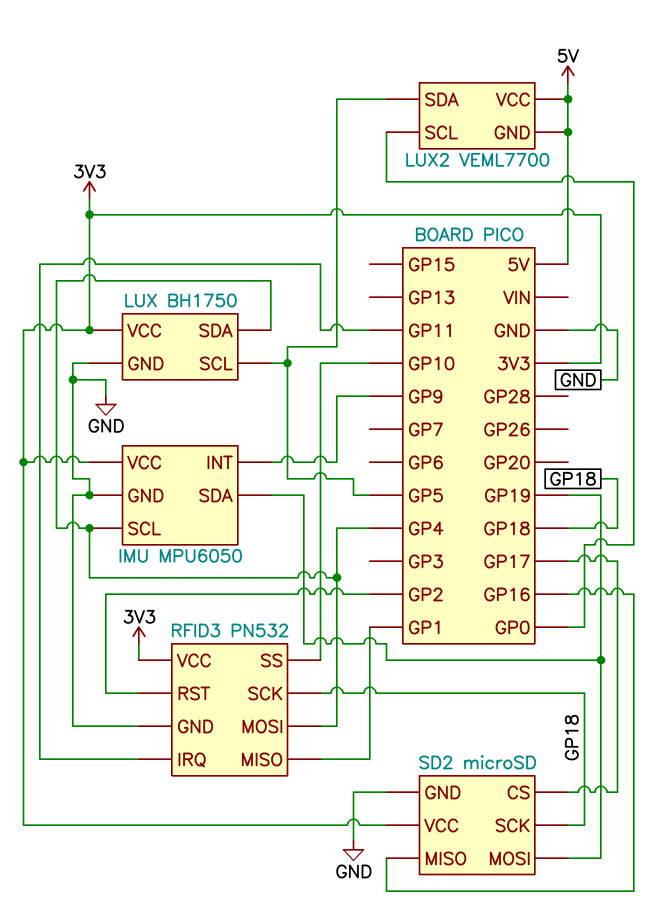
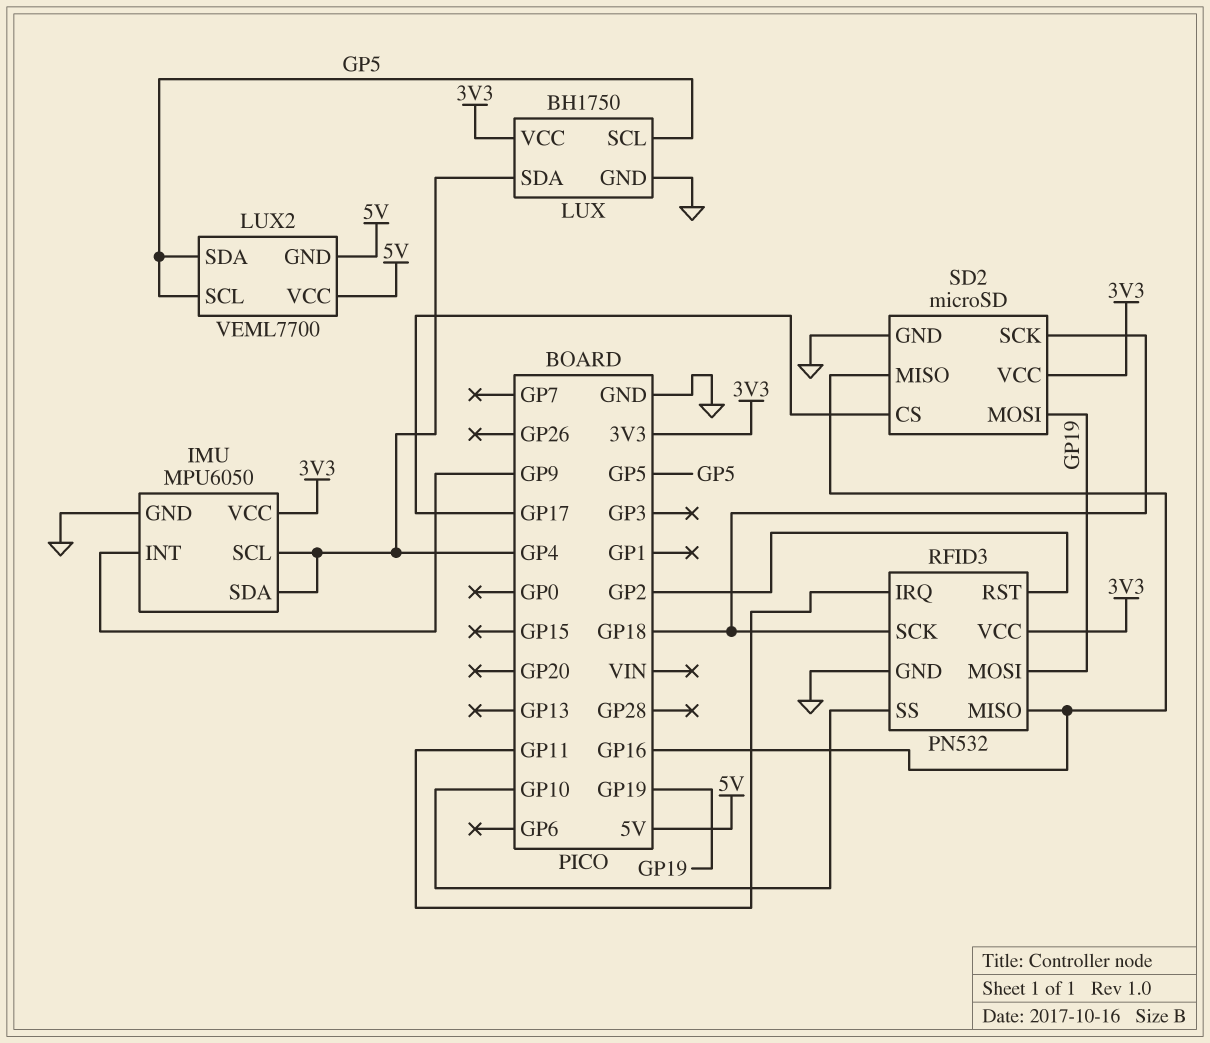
IMU pin SDA: GP19 -> GP4
LUX2 pin SCL: GP0 -> GP5
RFID3 pin MISO: GP1 -> GP16
RFID3 pin MOSI: GP4 -> GP19

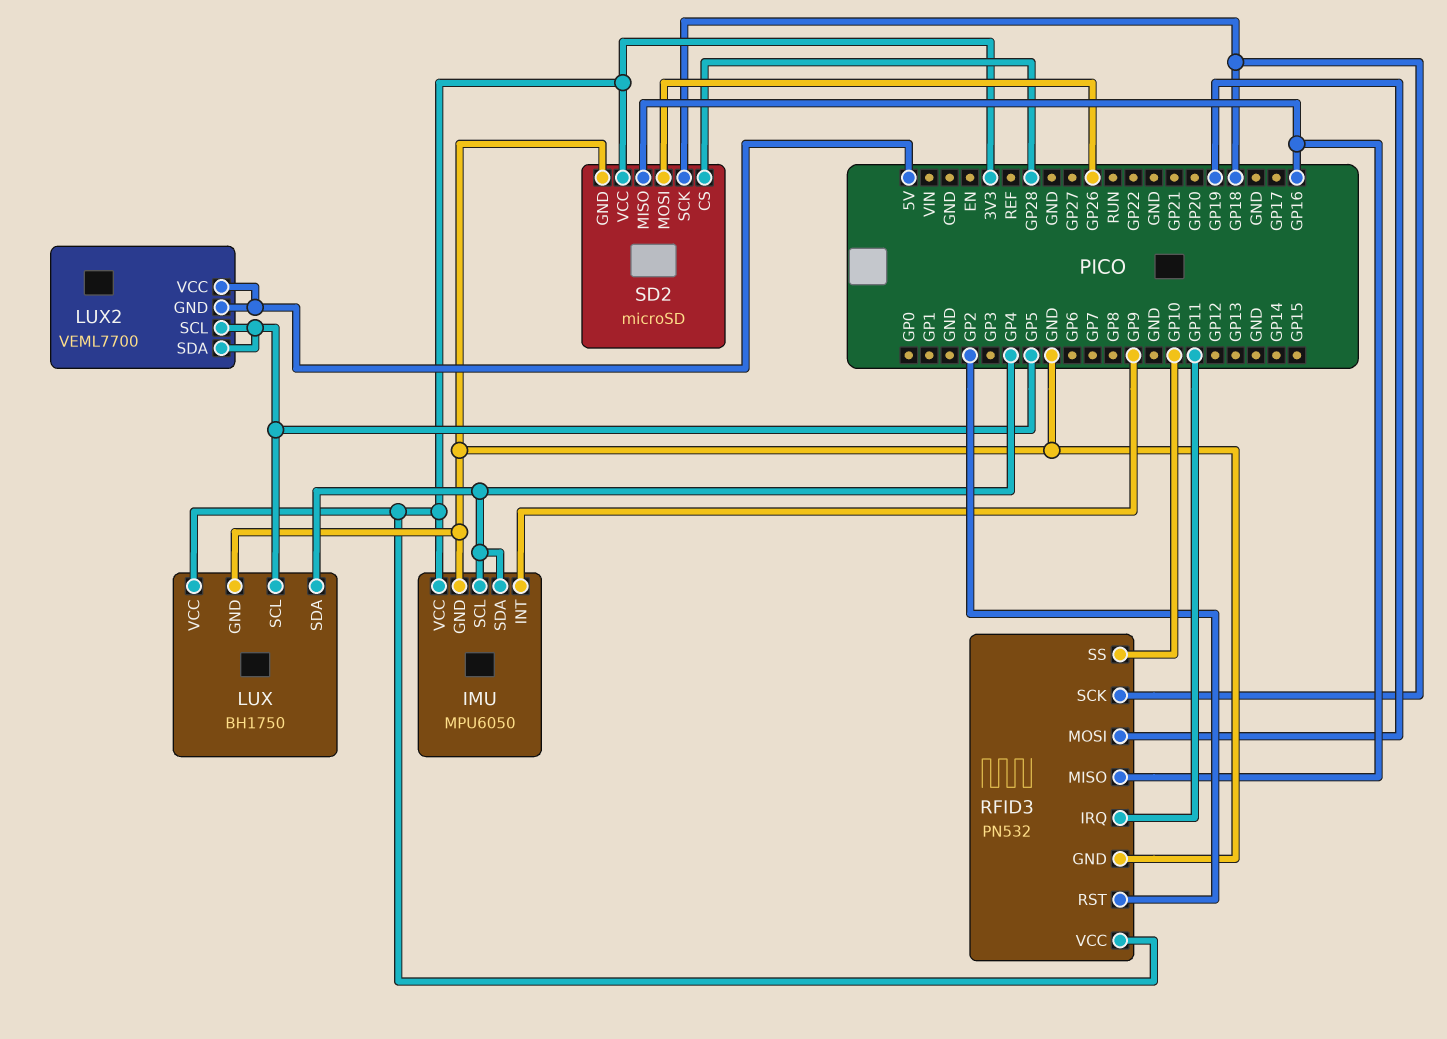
SD2 pin CS: GP17 -> GP28
SD2 pin MOSI: GP19 -> GP26

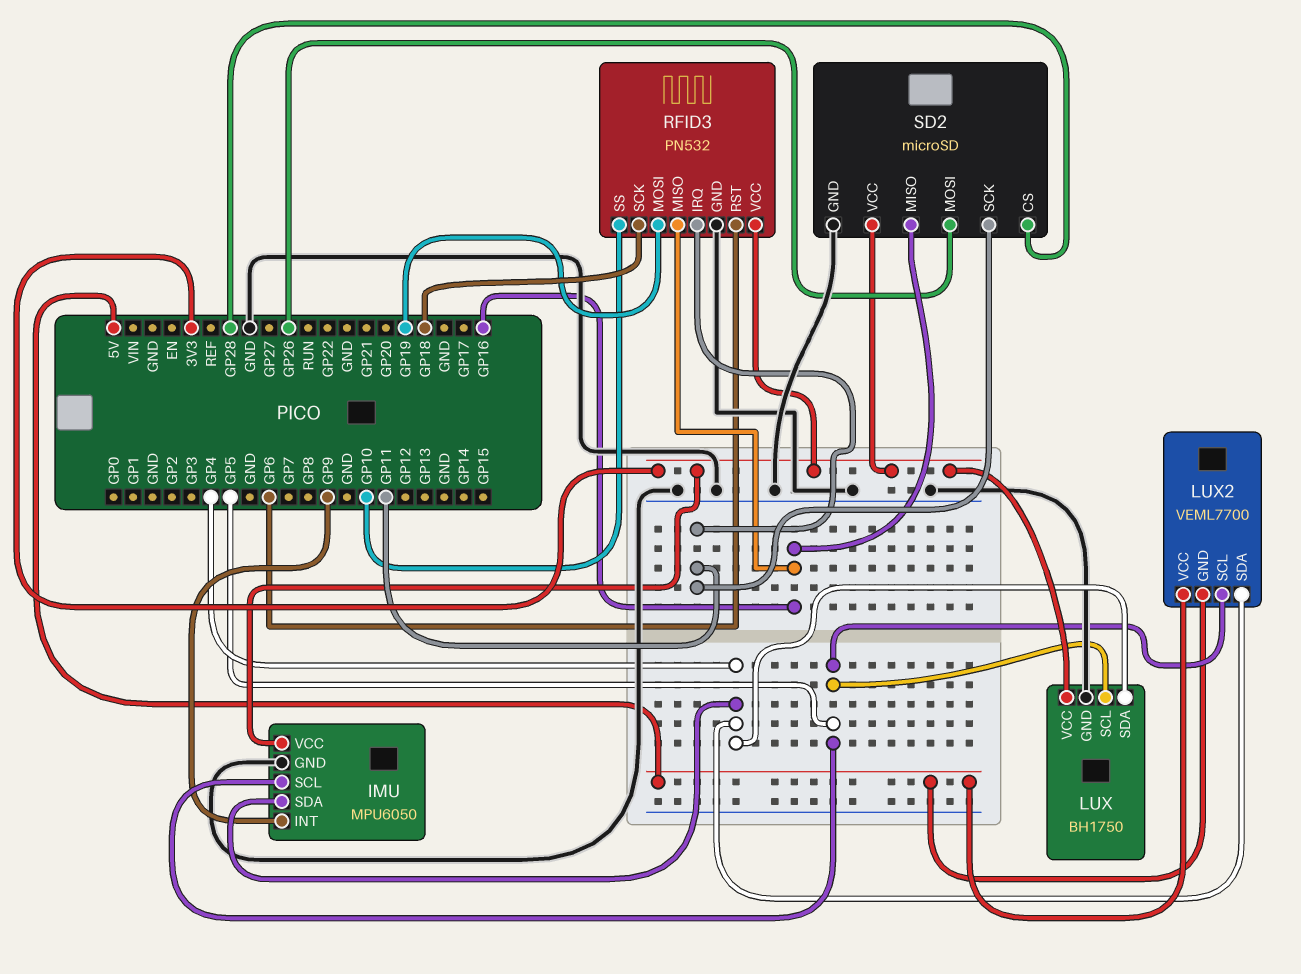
IMU pin SCL: GP4 -> GP5
LUX2 pin SDA: GP5 -> GP4
RFID3 pin RST: GP2 -> GP6
SD2 pin SCK: GP18 -> GP11

